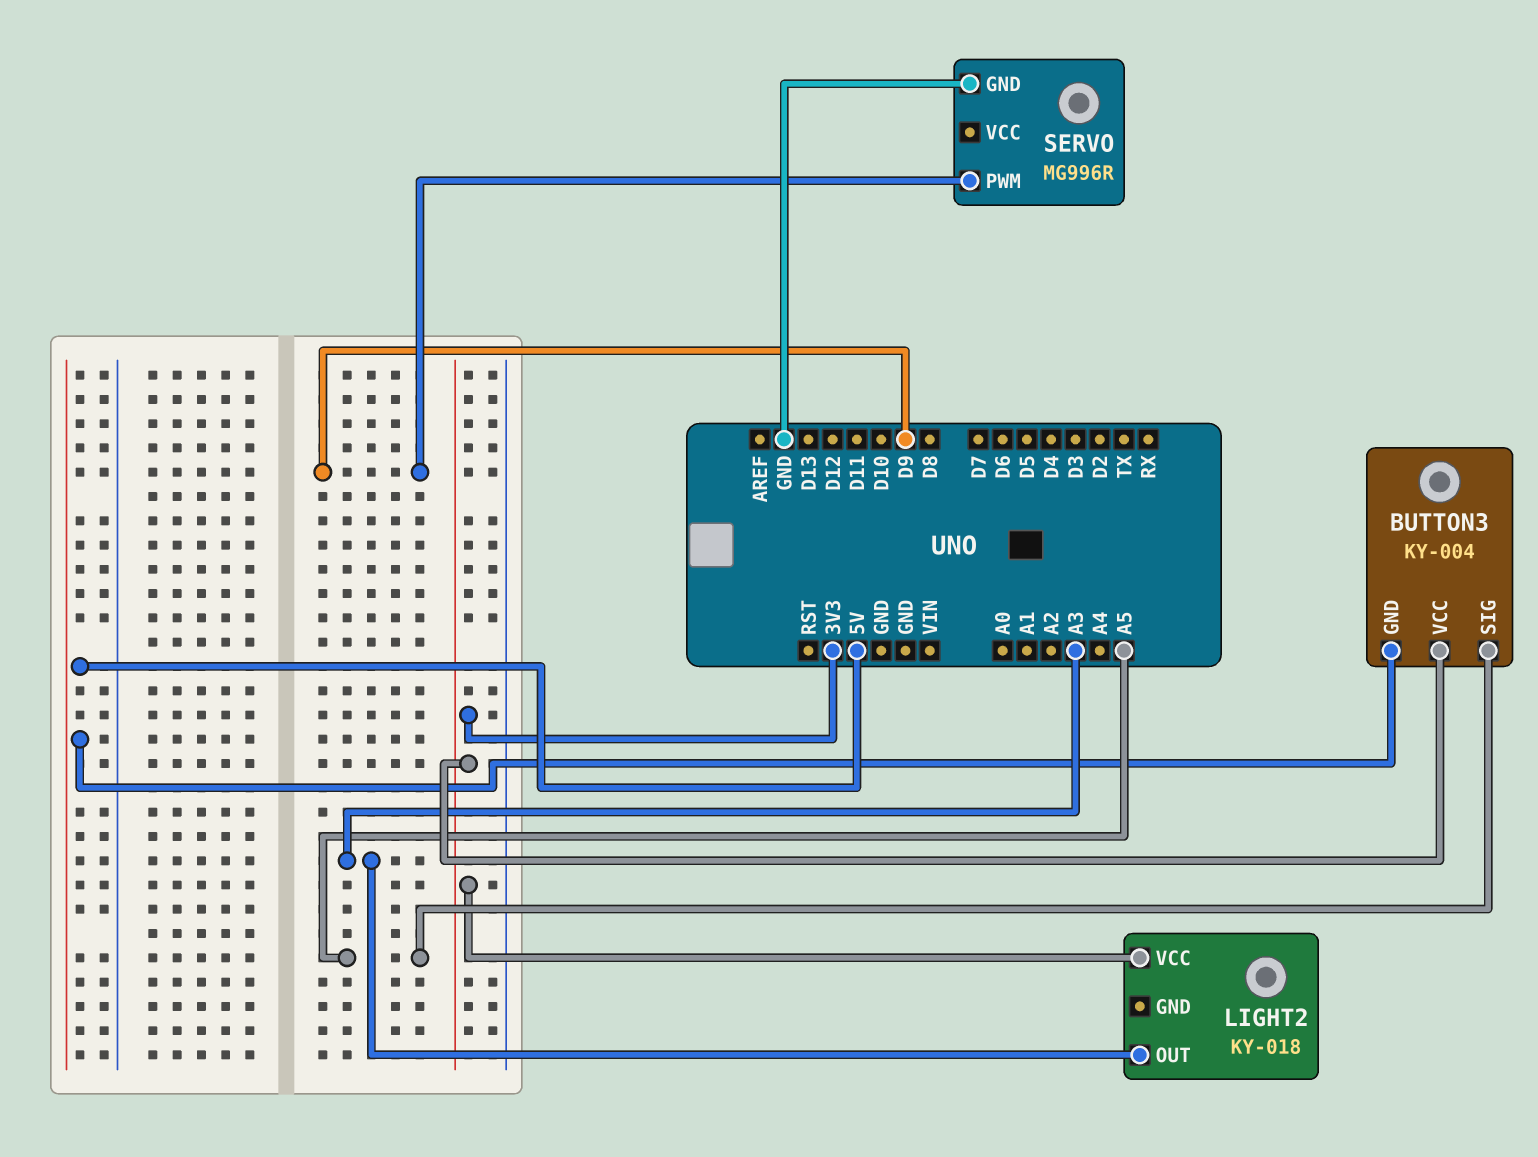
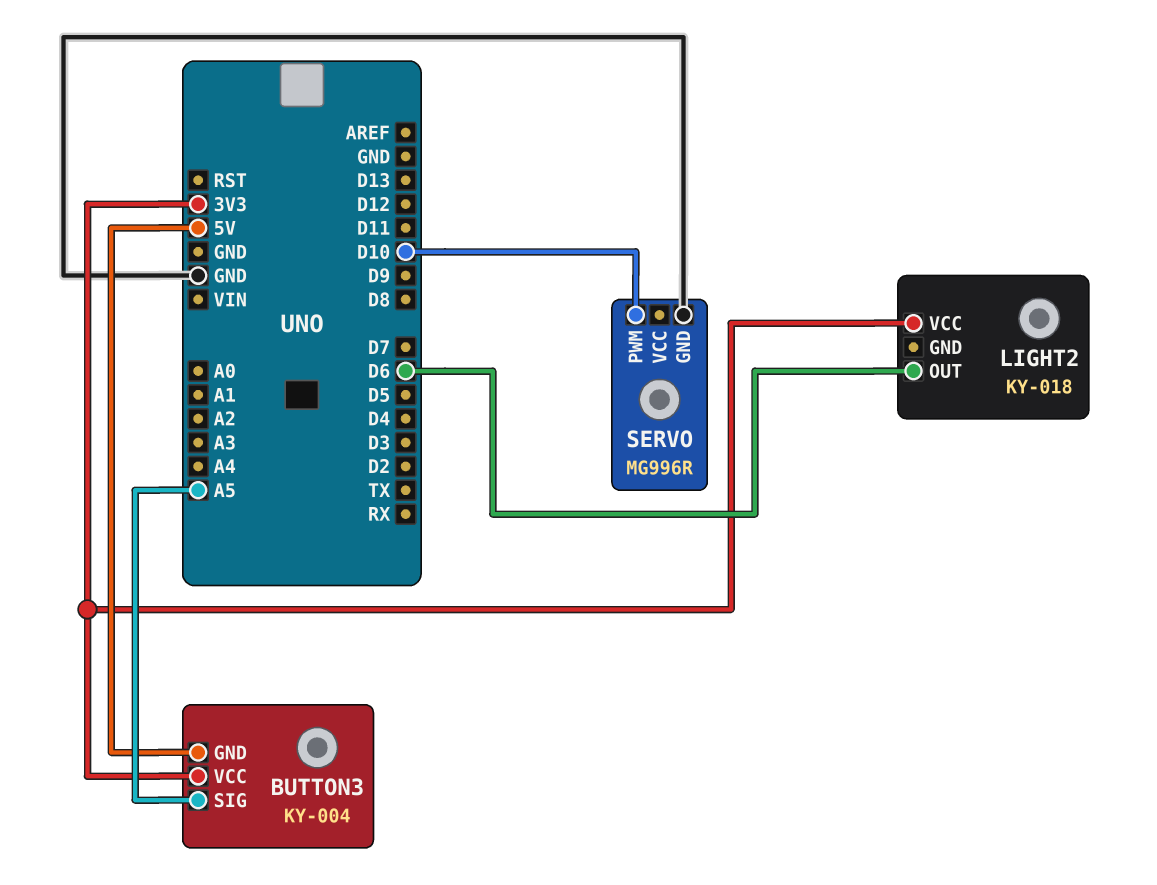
LIGHT2 pin OUT: A3 -> D6
SERVO pin PWM: D9 -> D10

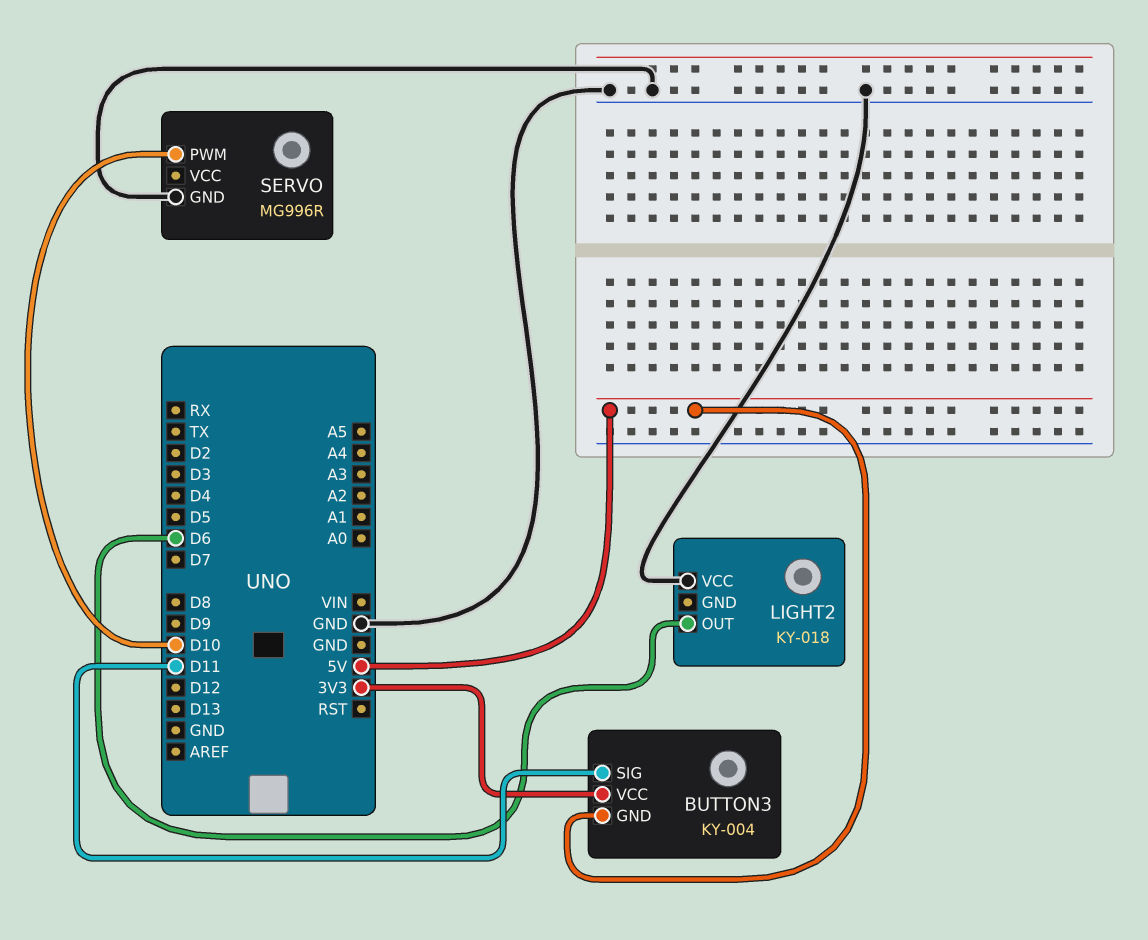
BUTTON3 pin SIG: A5 -> D11
LIGHT2 pin VCC: 3V3 -> GND

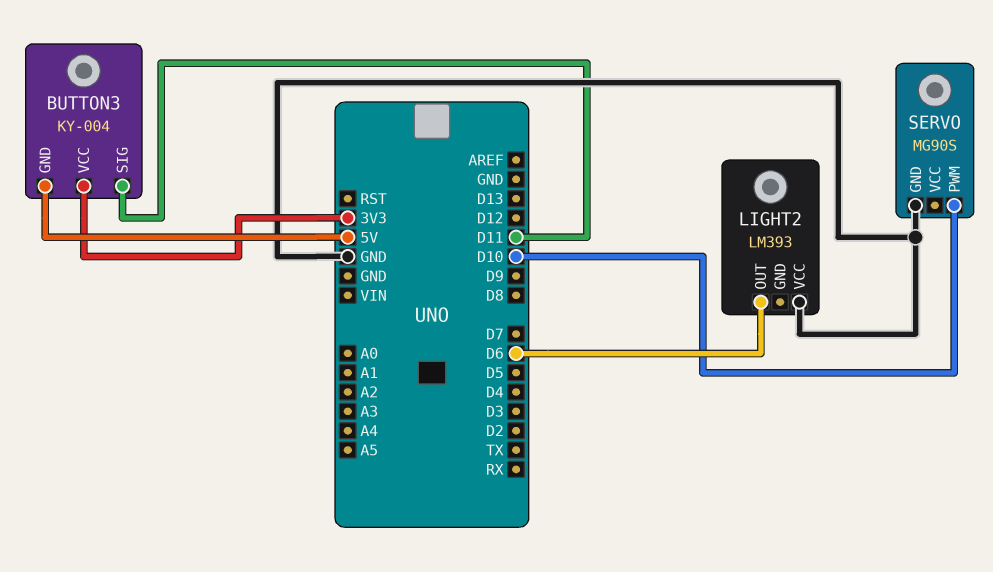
LIGHT2: KY-018 -> LM393
SERVO: MG996R -> MG90S

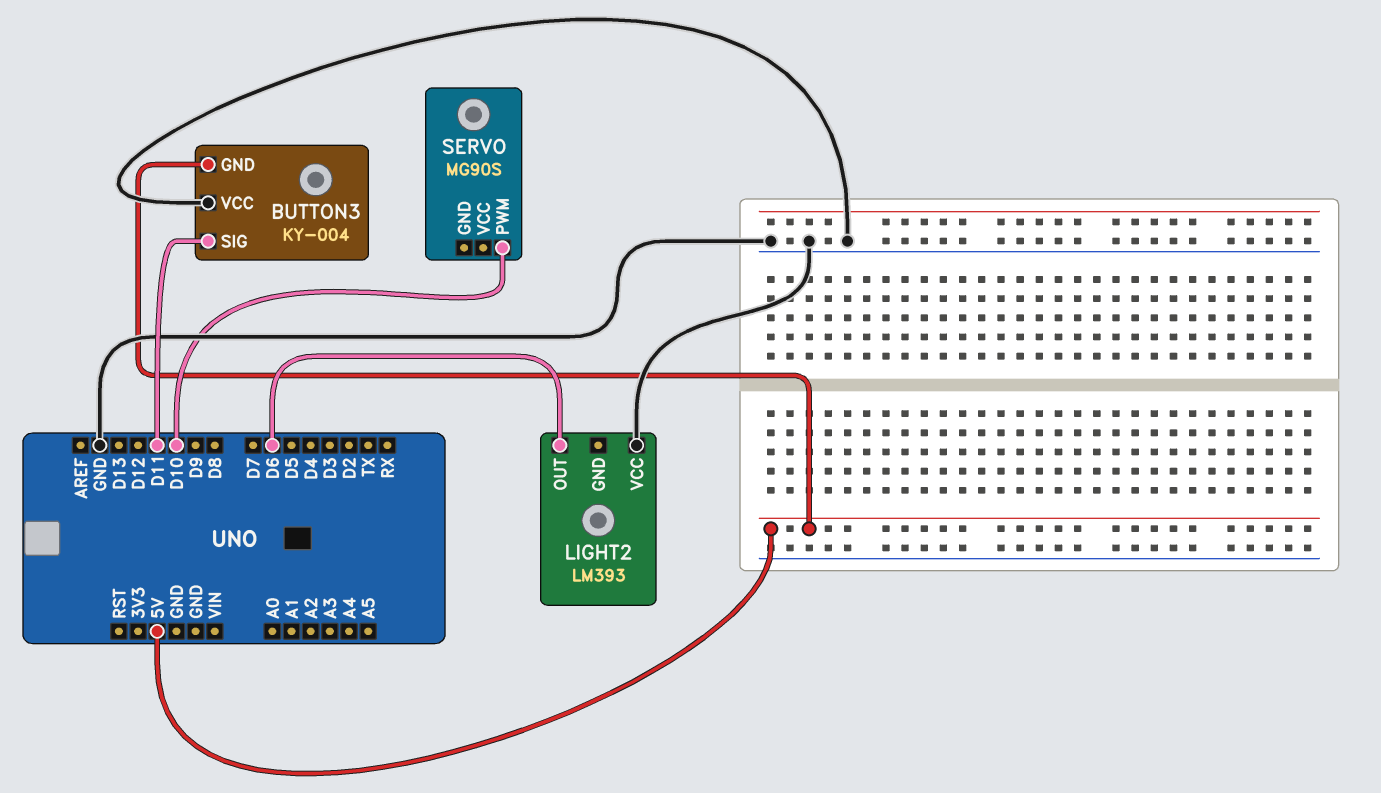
BUTTON3 pin VCC: 3V3 -> GND
SERVO pin GND: GND -> none

